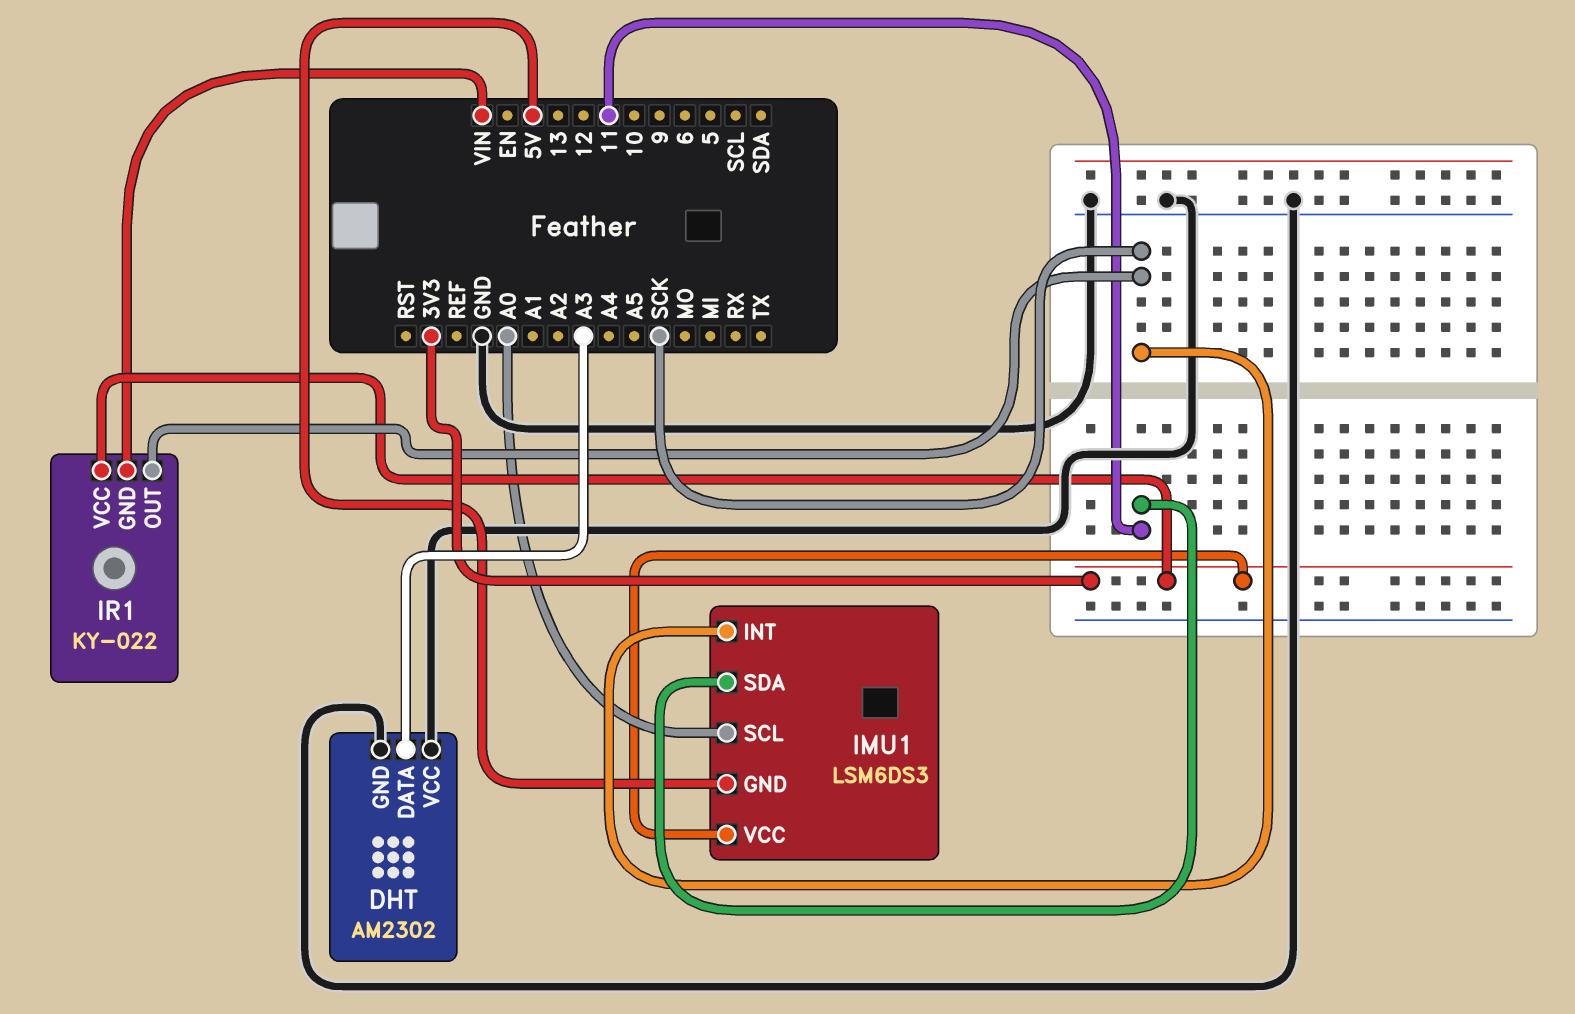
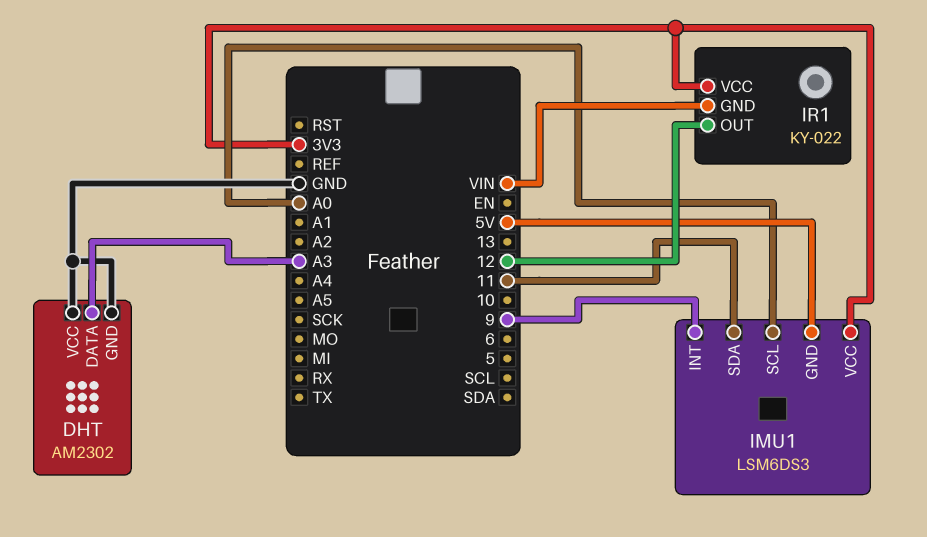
IMU1 pin INT: SCK -> 9
IR1 pin OUT: SCK -> 12

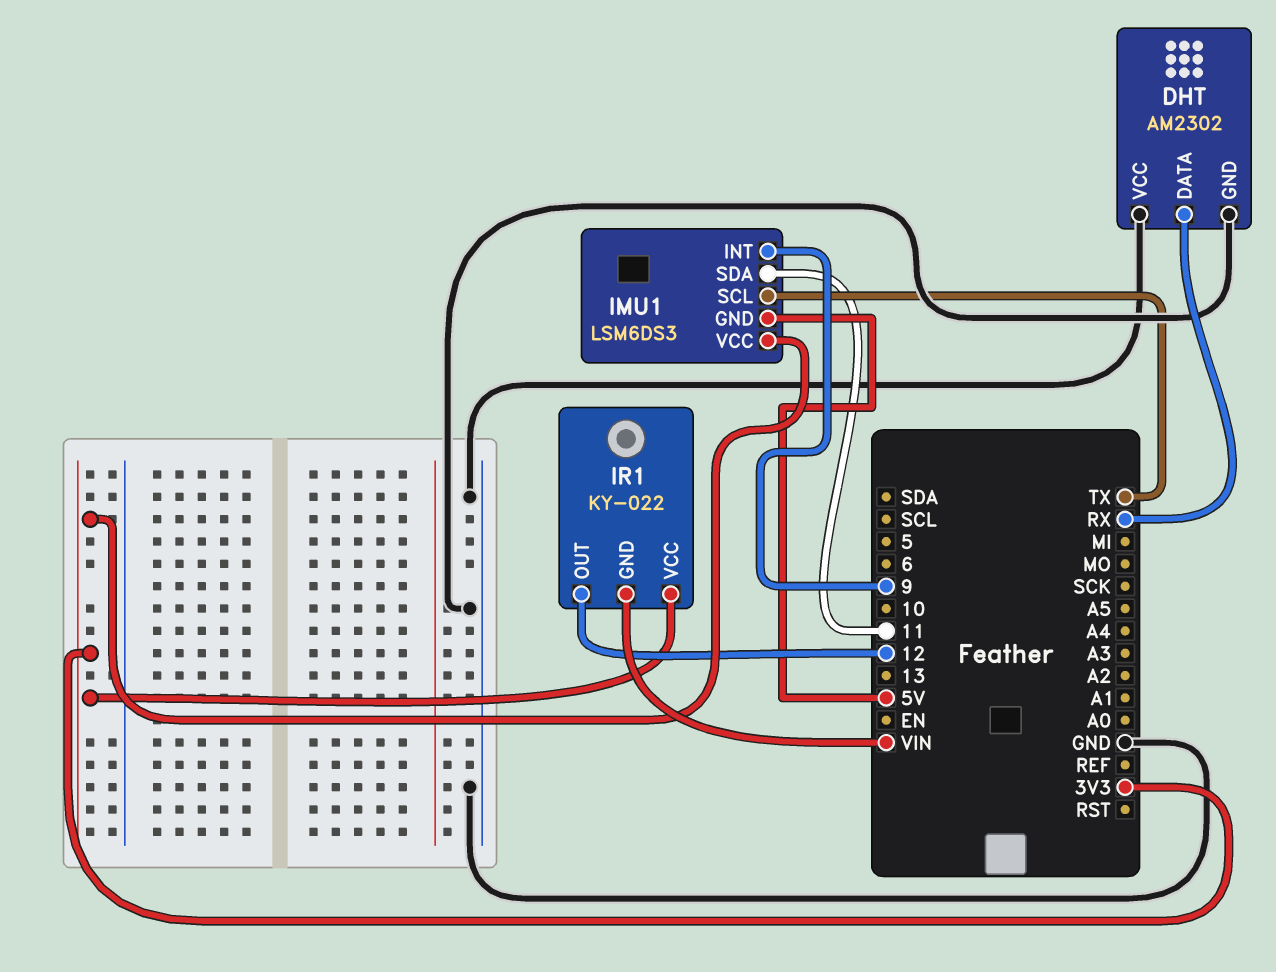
DHT pin DATA: A3 -> RX
IMU1 pin SCL: A0 -> TX

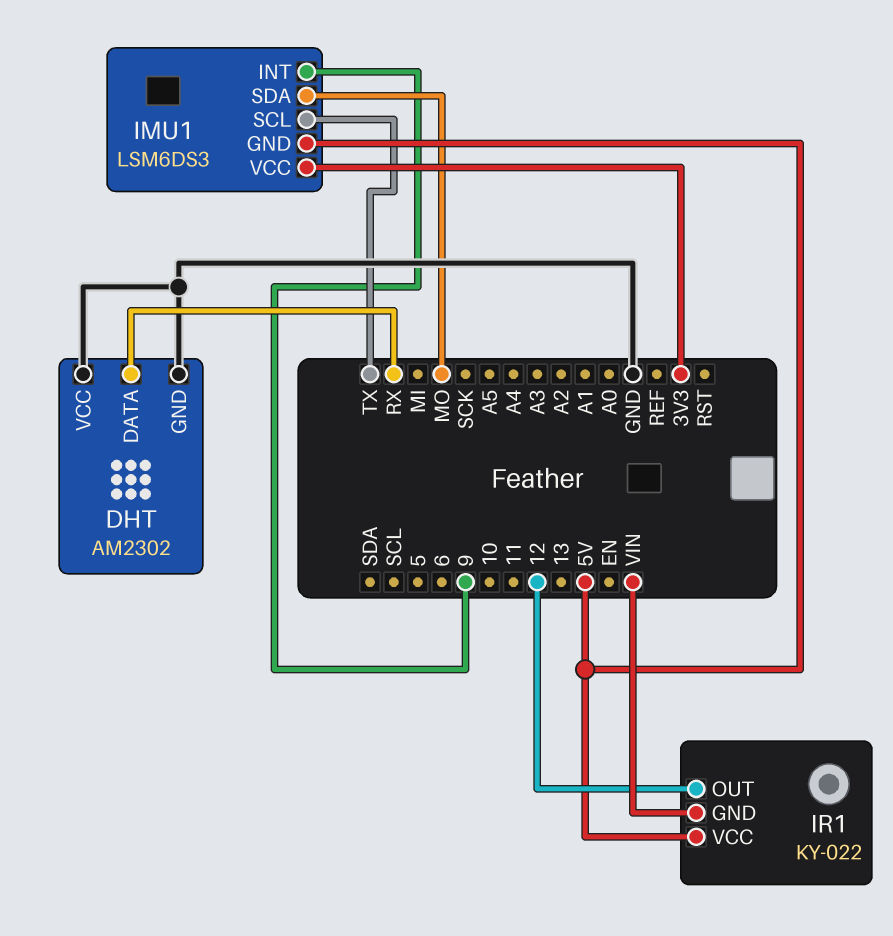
IMU1 pin SDA: 11 -> MO
IR1 pin VCC: 3V3 -> 5V

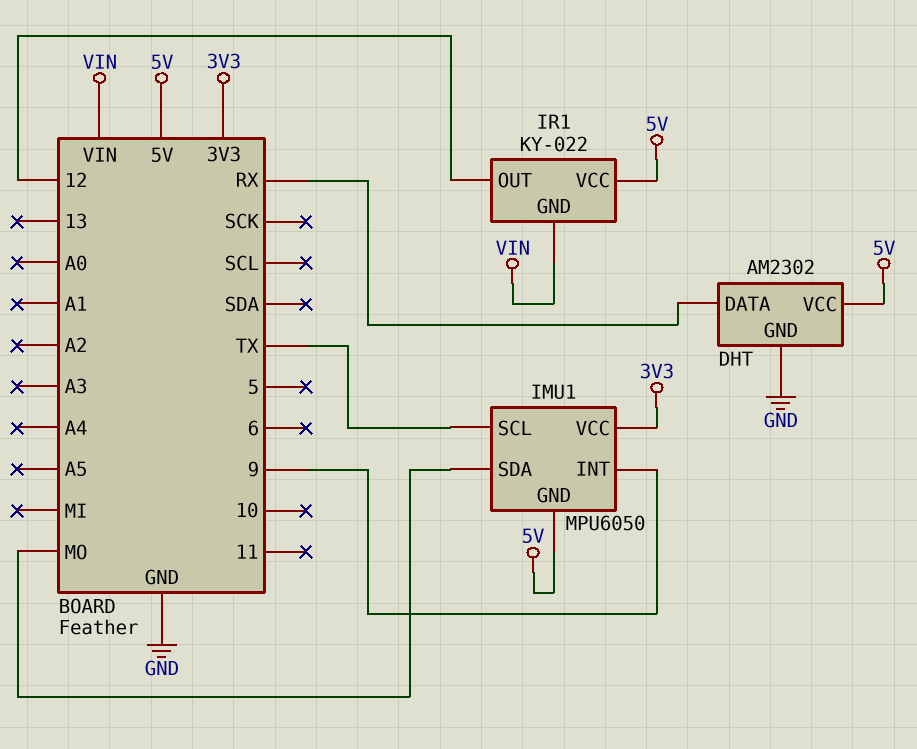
DHT pin VCC: GND -> 5V
IMU1: LSM6DS3 -> MPU6050

